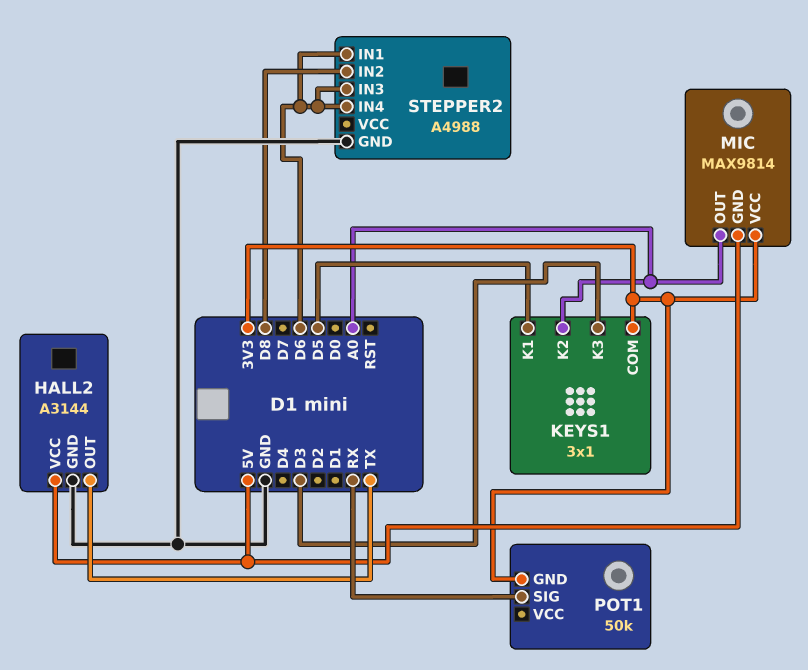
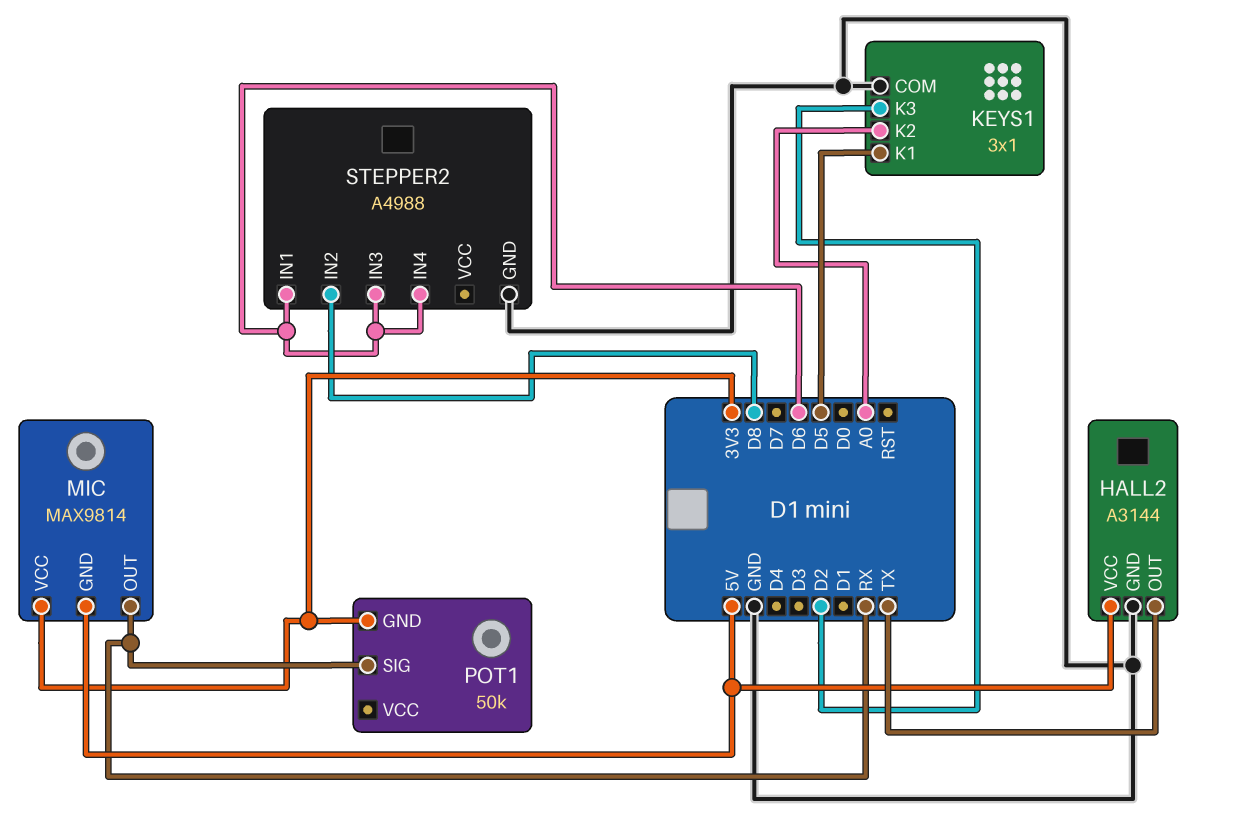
KEYS1 pin COM: 3V3 -> GND
KEYS1 pin K3: D3 -> D2
MIC pin OUT: A0 -> RX

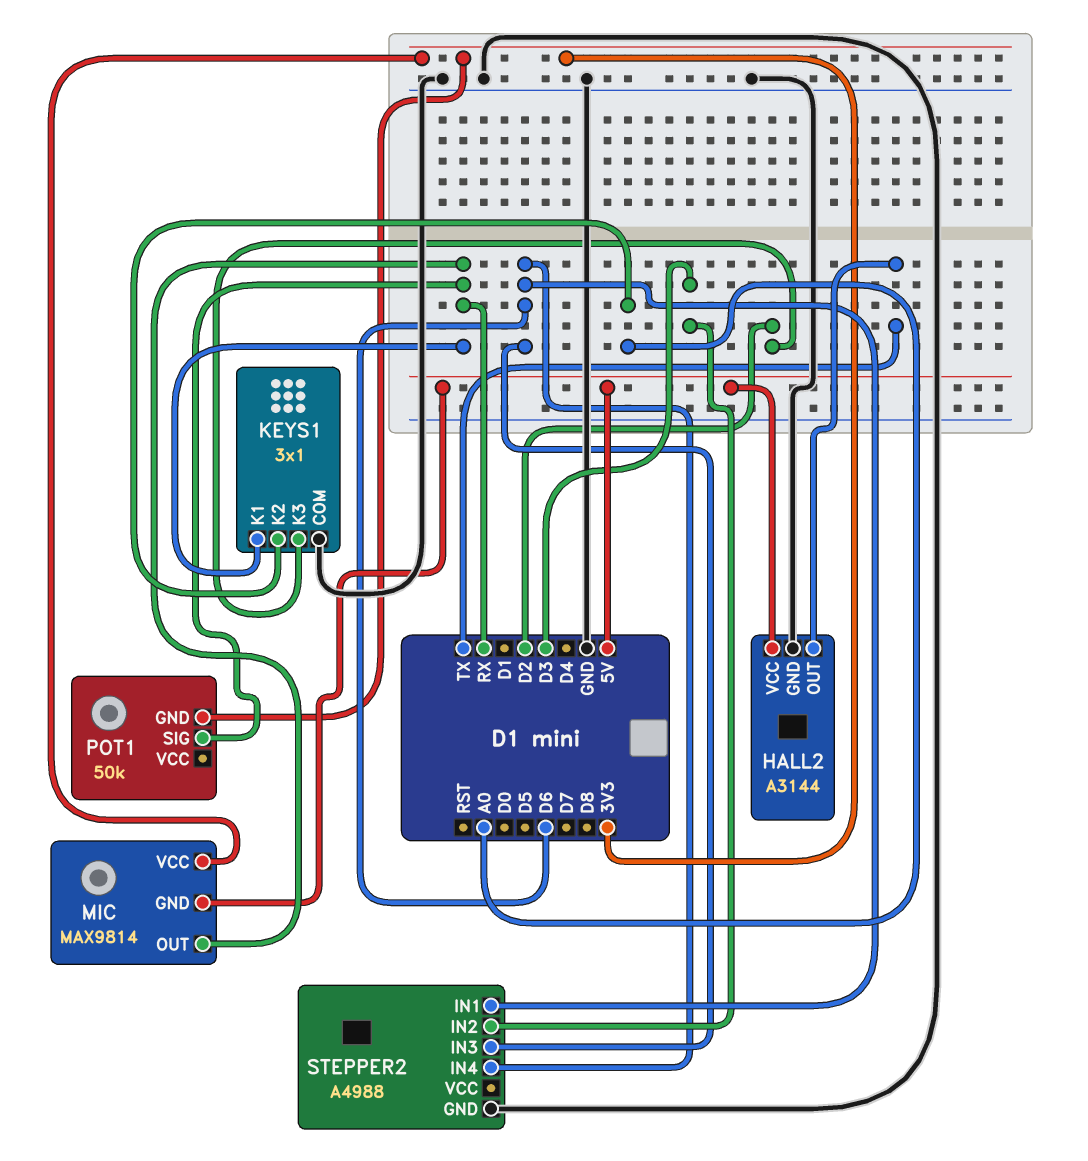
KEYS1 pin K1: D5 -> RX
STEPPER2 pin IN2: D8 -> D3

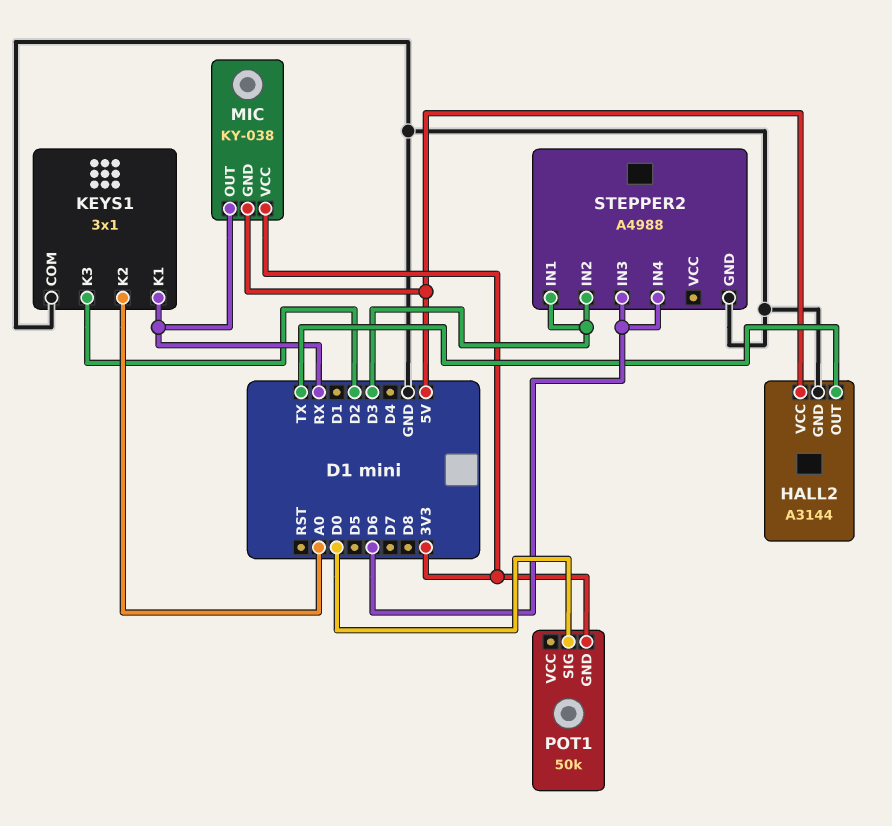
MIC: MAX9814 -> KY-038
POT1 pin SIG: RX -> D0
STEPPER2 pin IN1: D6 -> D3

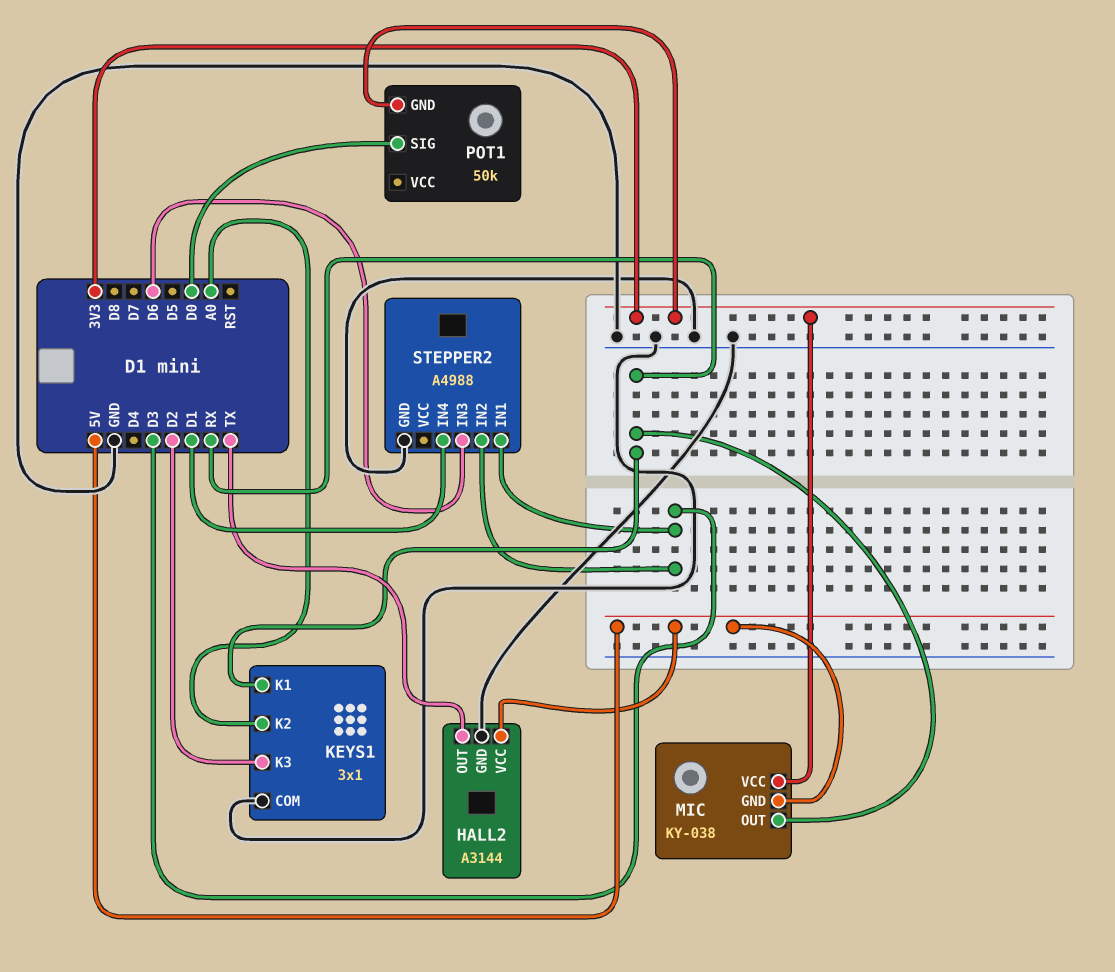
STEPPER2 pin IN4: D6 -> D1

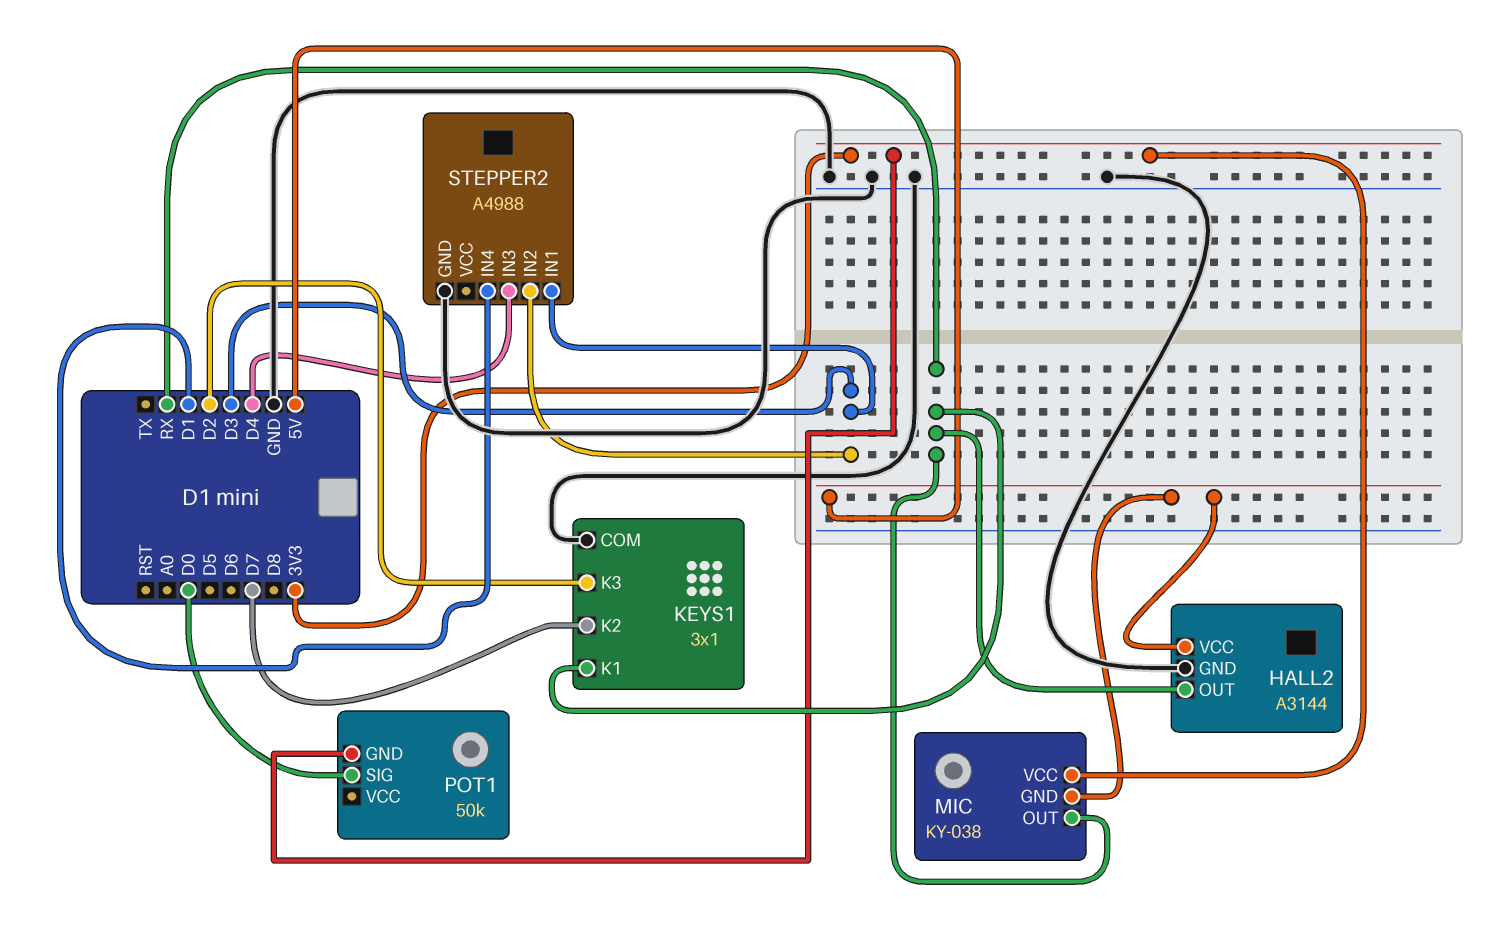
HALL2 pin OUT: TX -> RX
KEYS1 pin K2: A0 -> D7
STEPPER2 pin IN3: D6 -> D4

